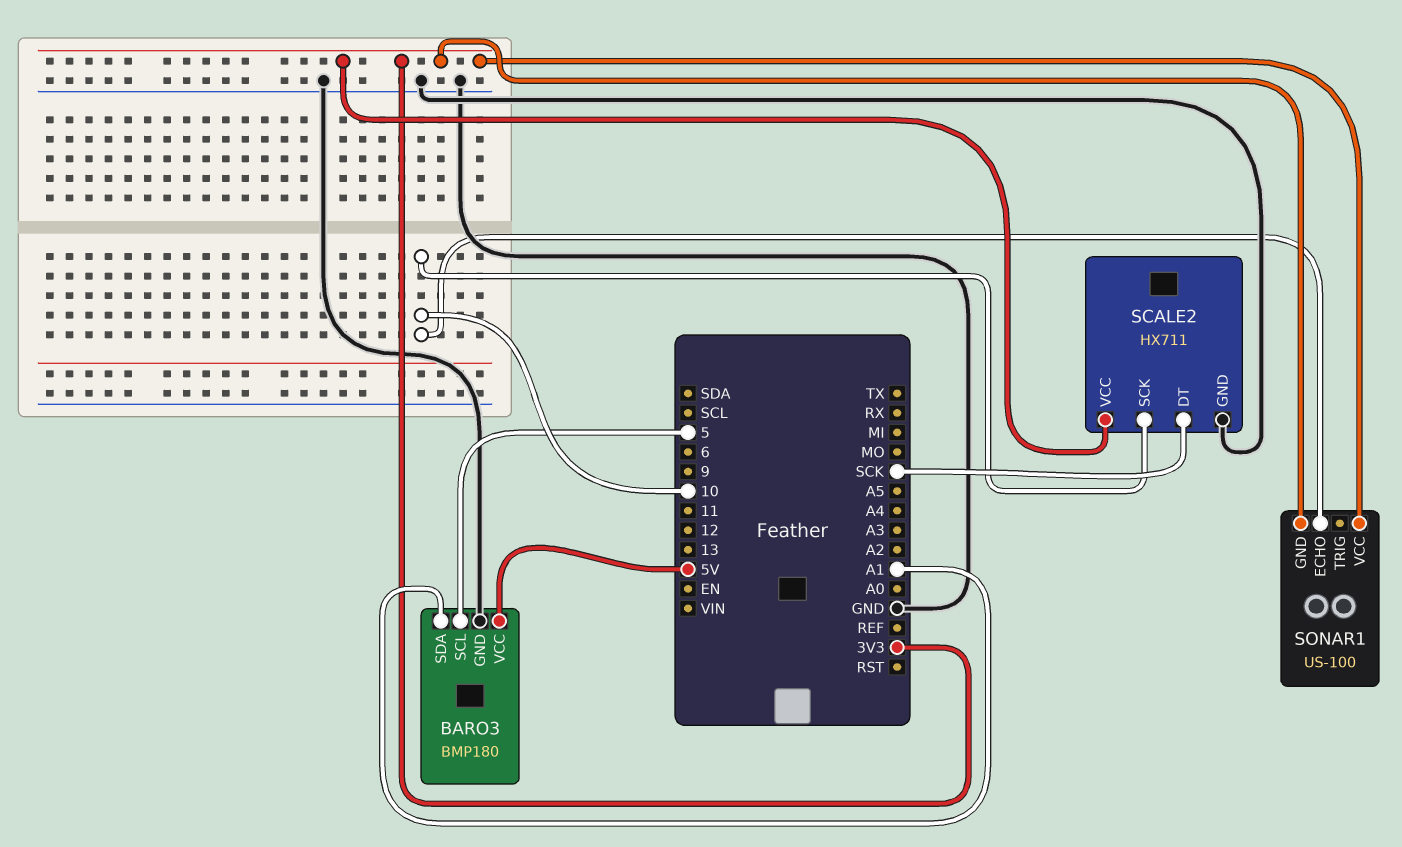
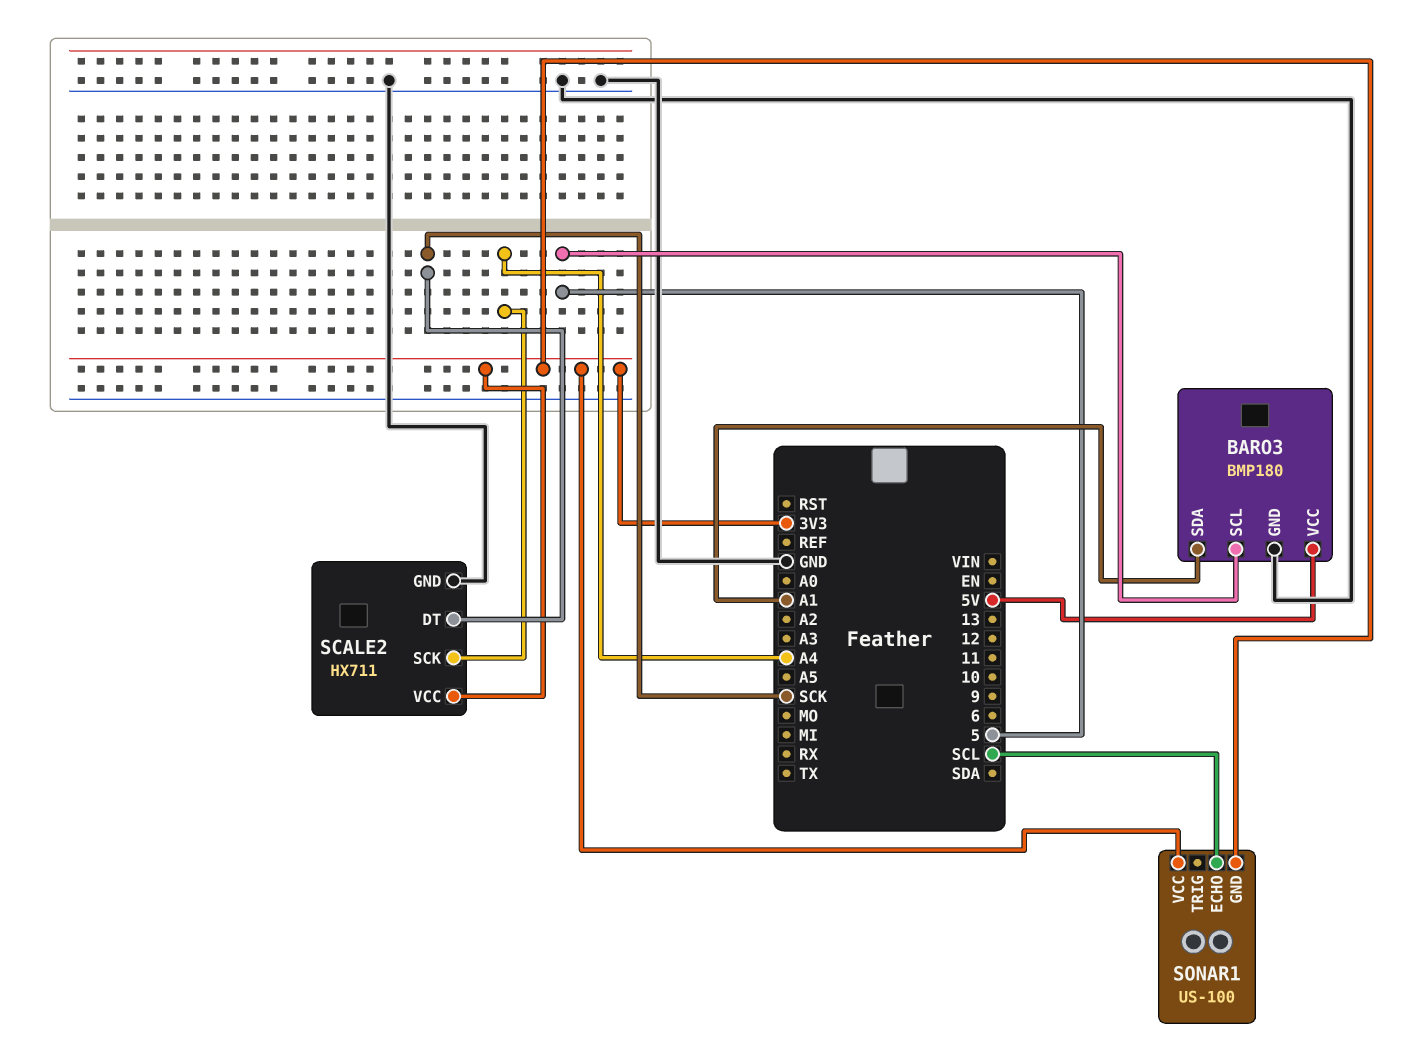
SCALE2 pin SCK: 10 -> A4
SONAR1 pin ECHO: 10 -> SCL

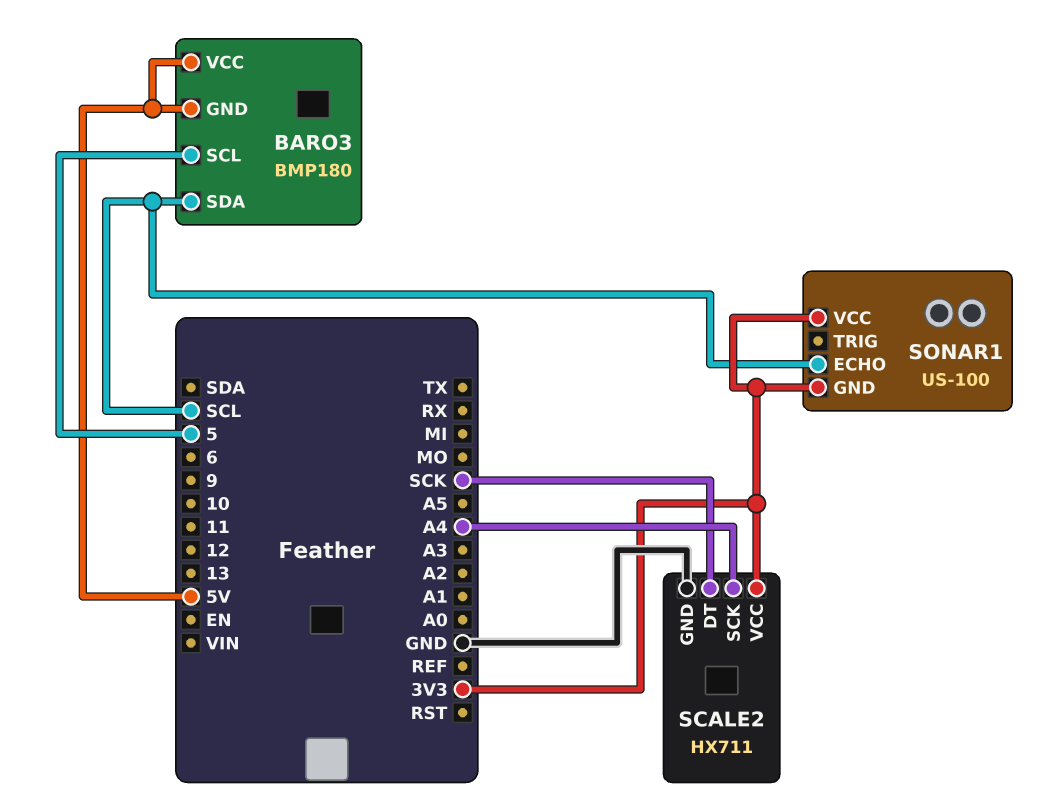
BARO3 pin GND: GND -> 5V
BARO3 pin SDA: A1 -> SCL

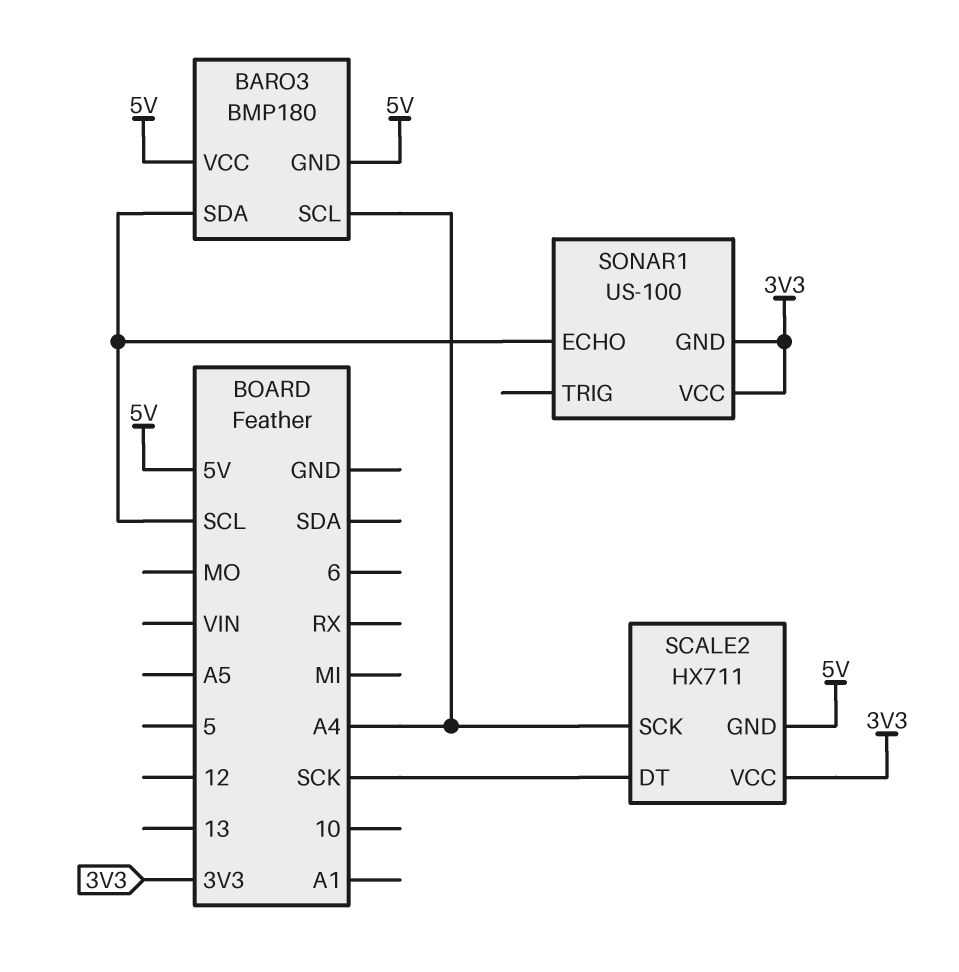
BARO3 pin SCL: 5 -> A4
SCALE2 pin GND: GND -> 5V

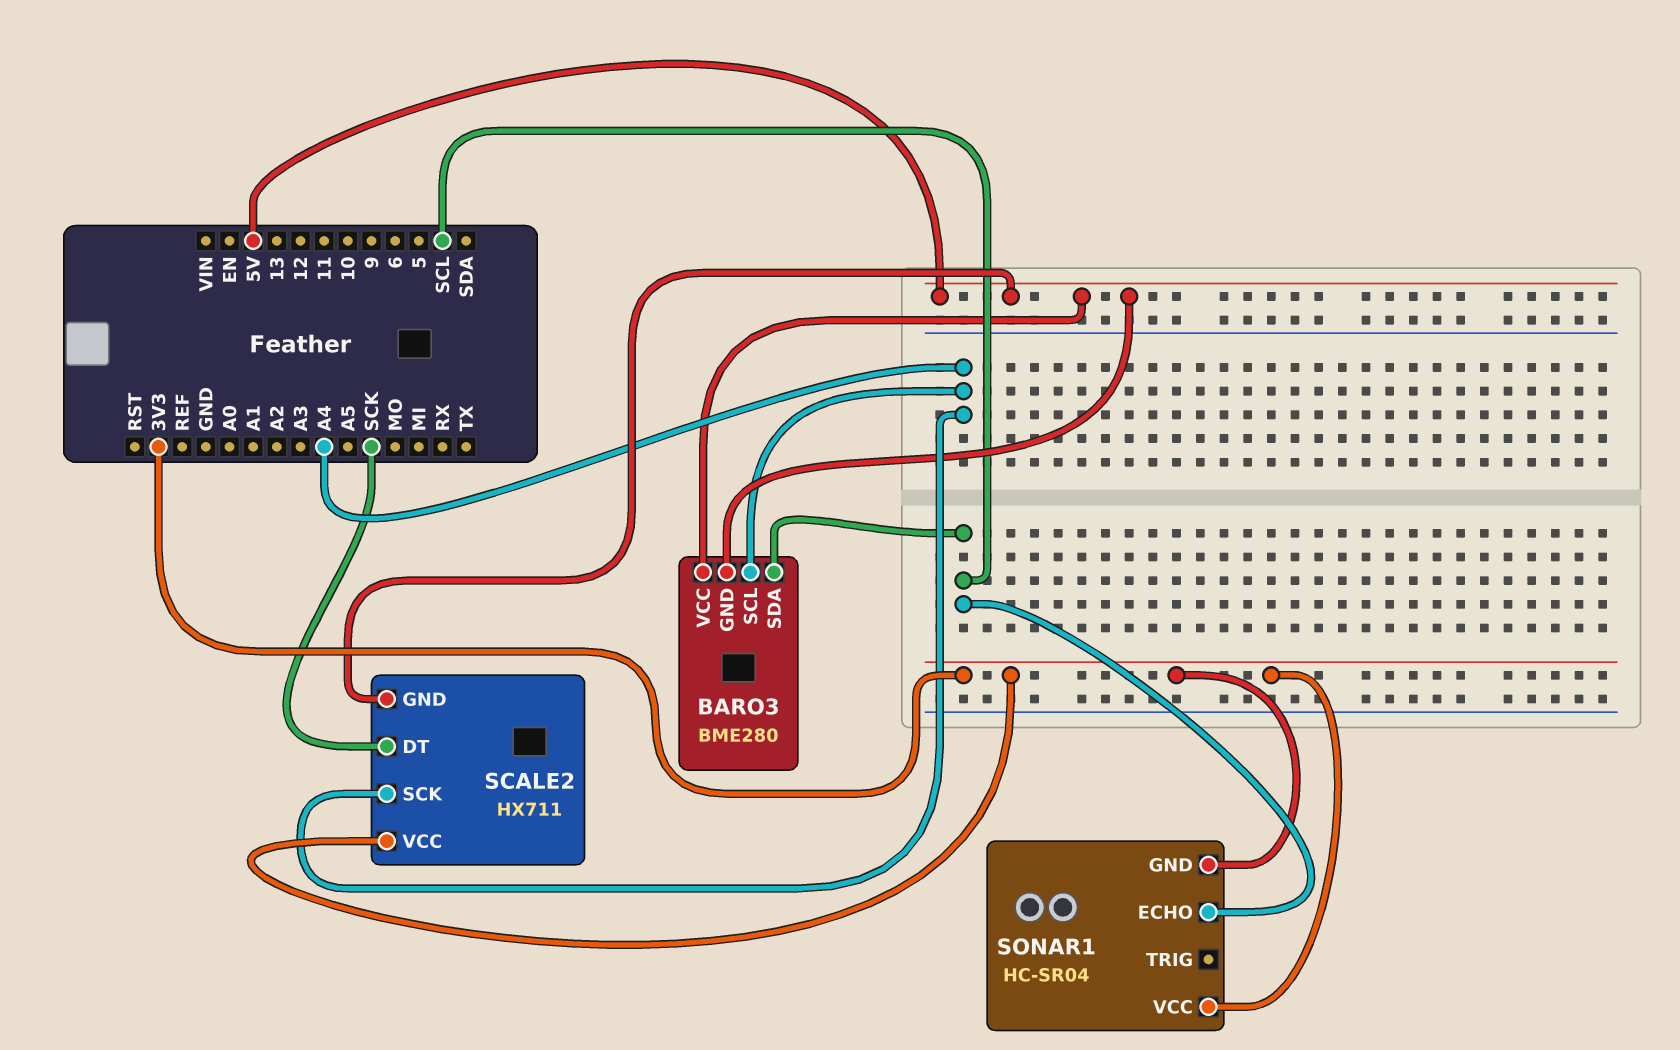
BARO3: BMP180 -> BME280
SONAR1: US-100 -> HC-SR04

